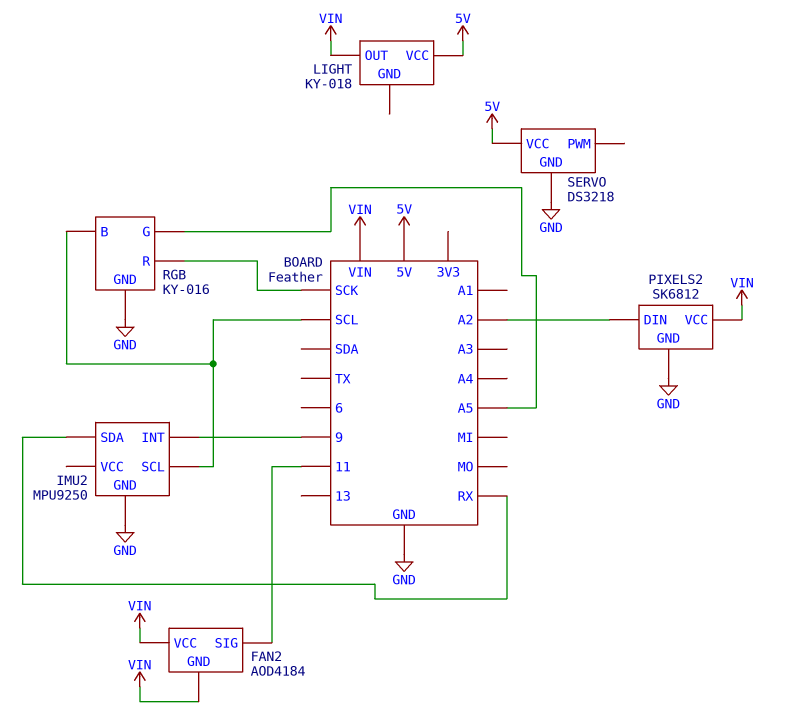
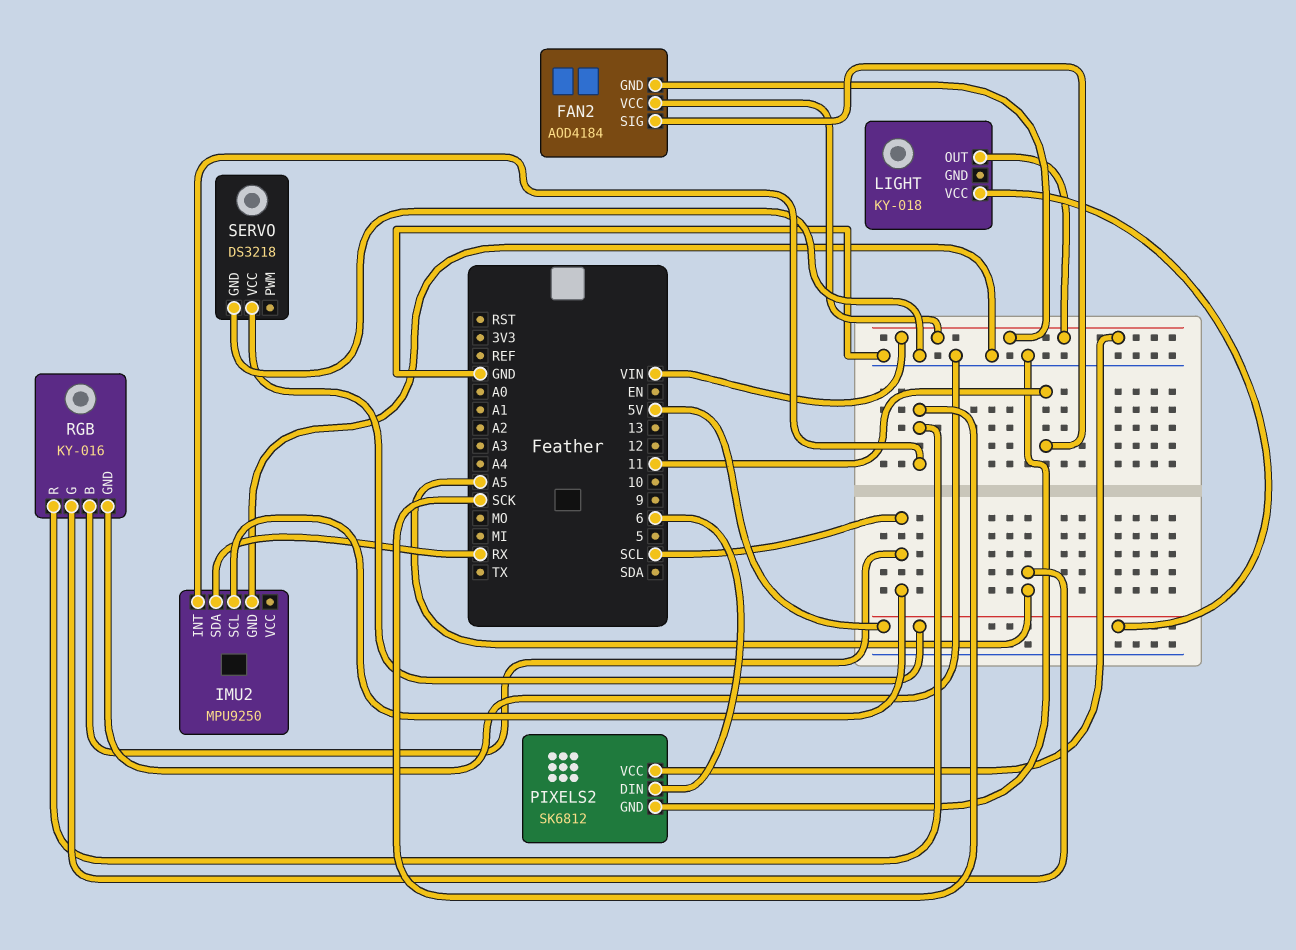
IMU2 pin INT: 9 -> SCK
PIXELS2 pin DIN: A2 -> 6

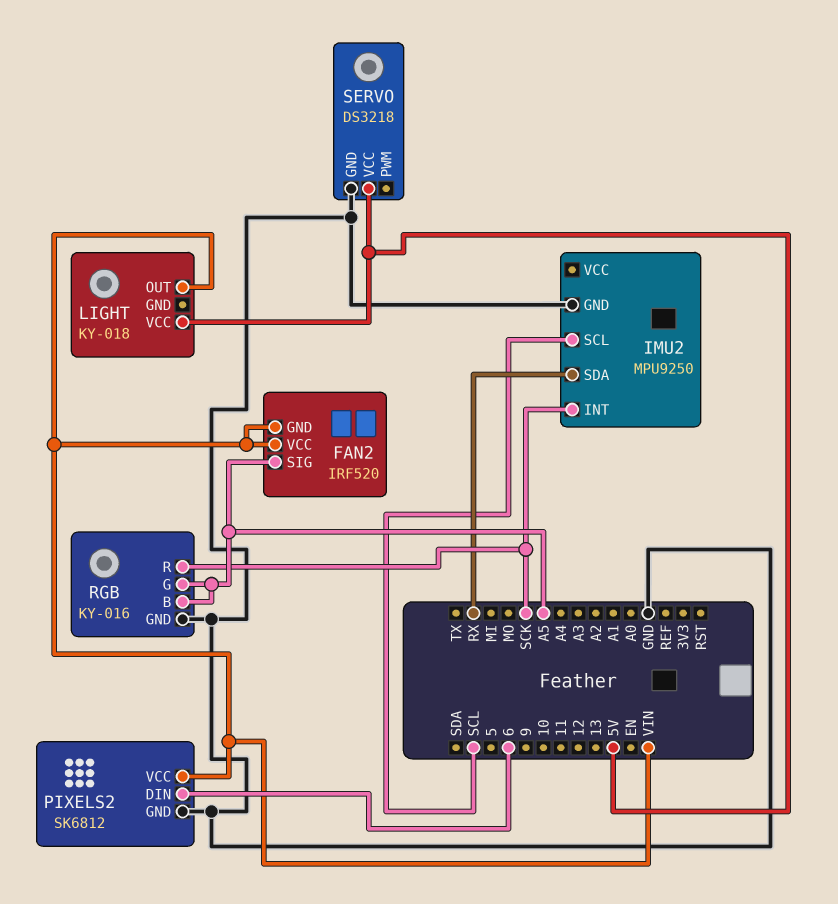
FAN2: AOD4184 -> IRF520
FAN2 pin SIG: 11 -> A5
RGB pin B: SCL -> A5

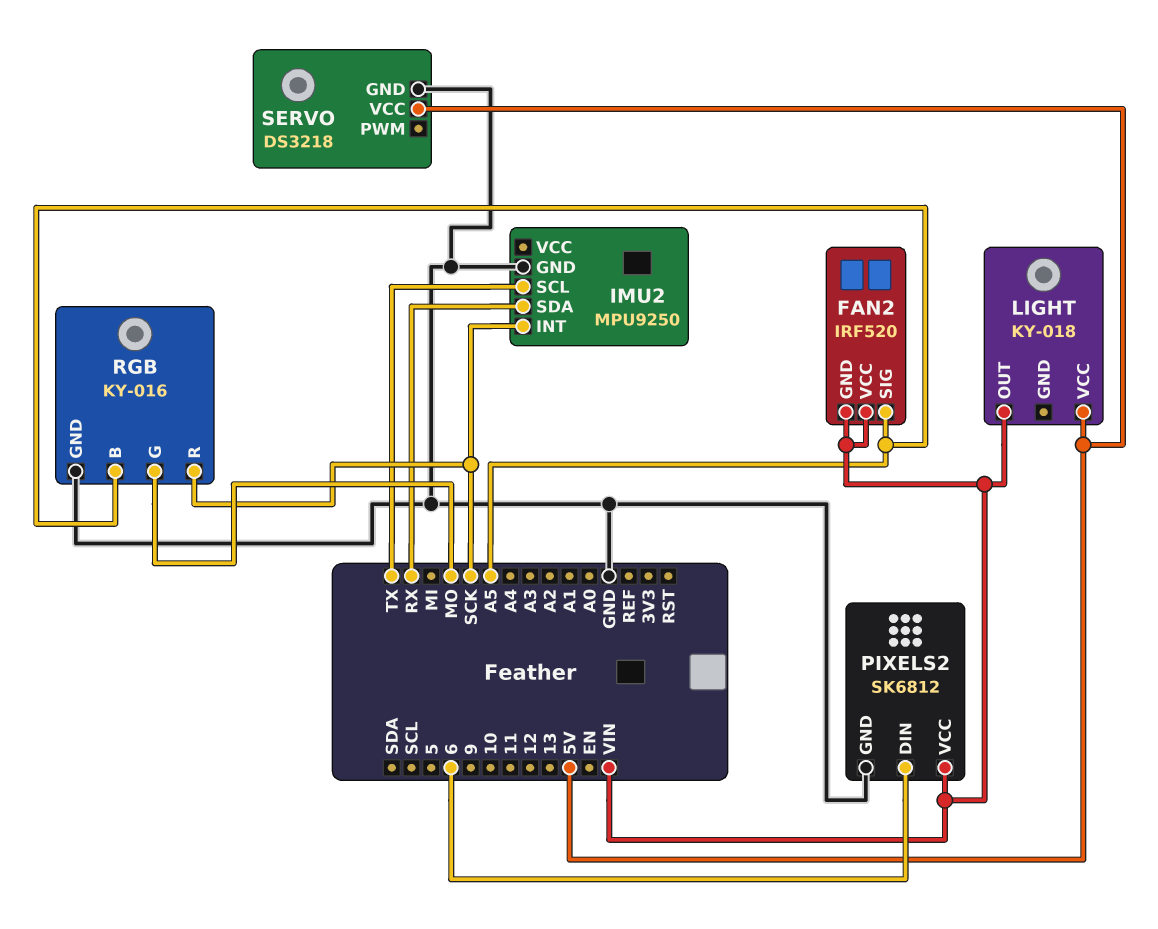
IMU2 pin SCL: SCL -> TX
RGB pin G: A5 -> MO

